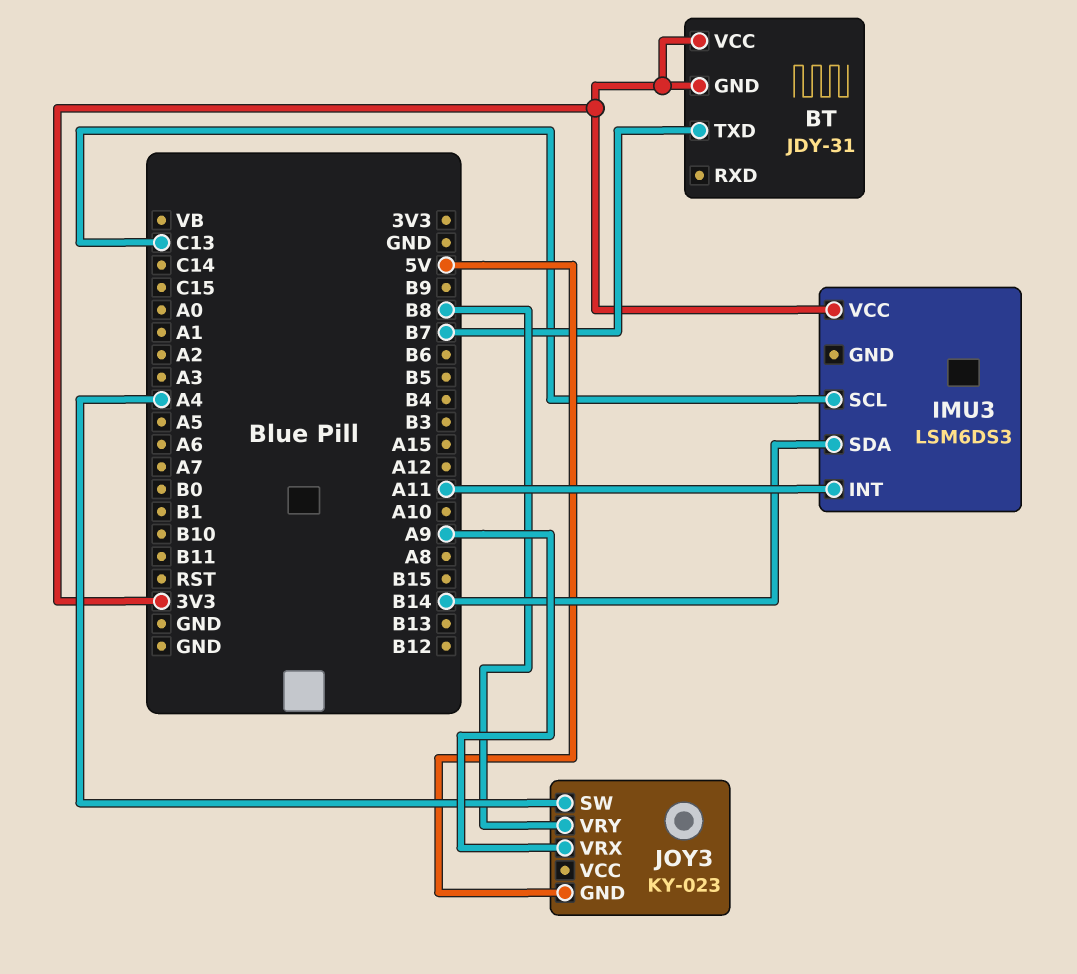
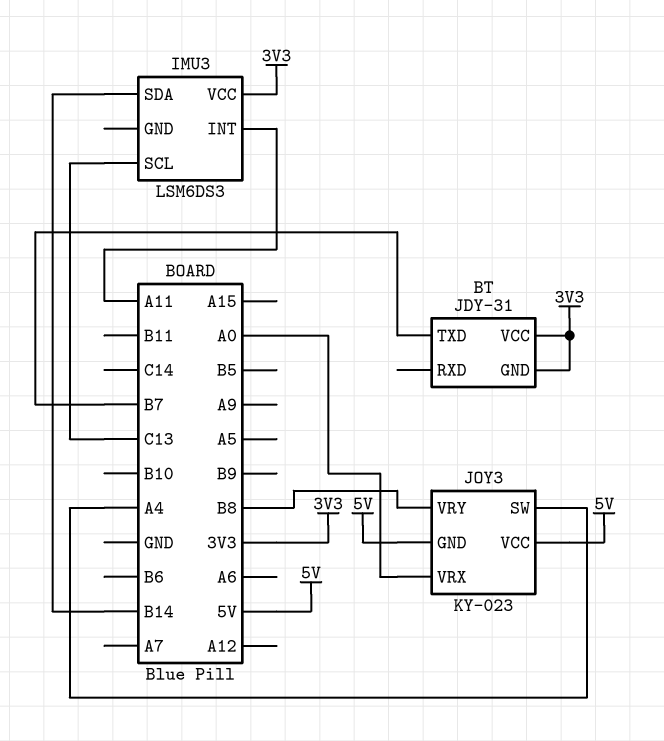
JOY3 pin VCC: none -> 5V
JOY3 pin VRX: A9 -> A0

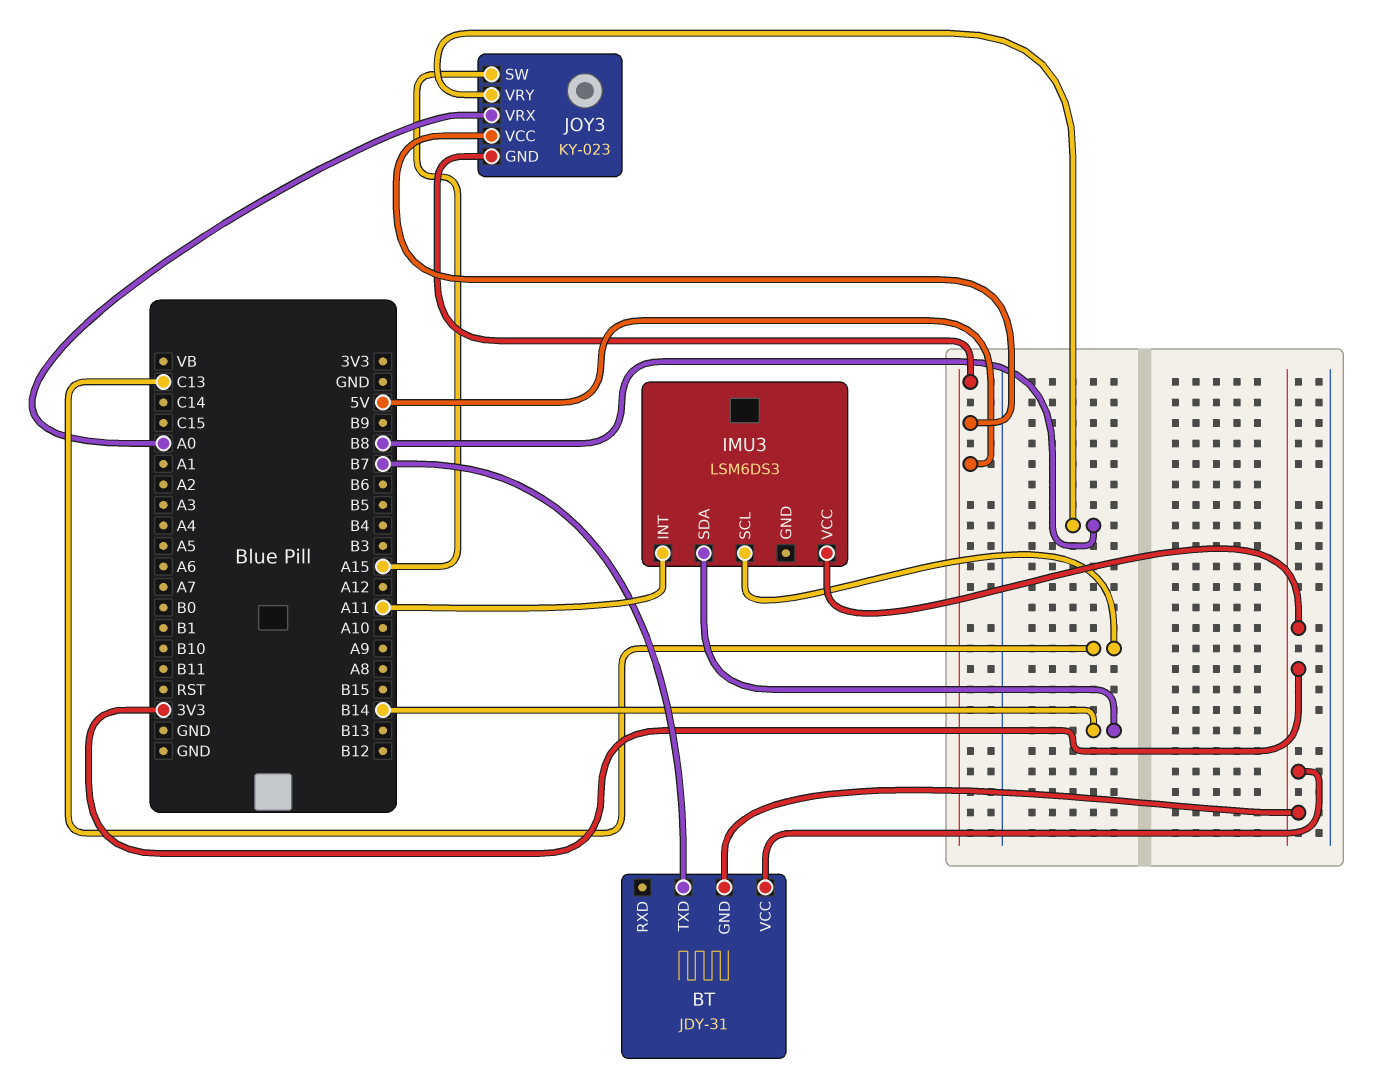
JOY3 pin SW: A4 -> A15

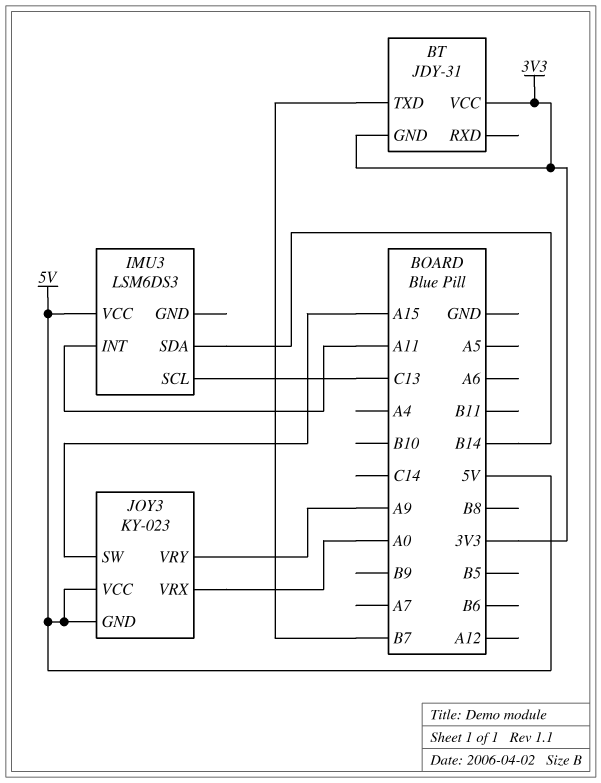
IMU3 pin VCC: 3V3 -> 5V
JOY3 pin VRY: B8 -> A9

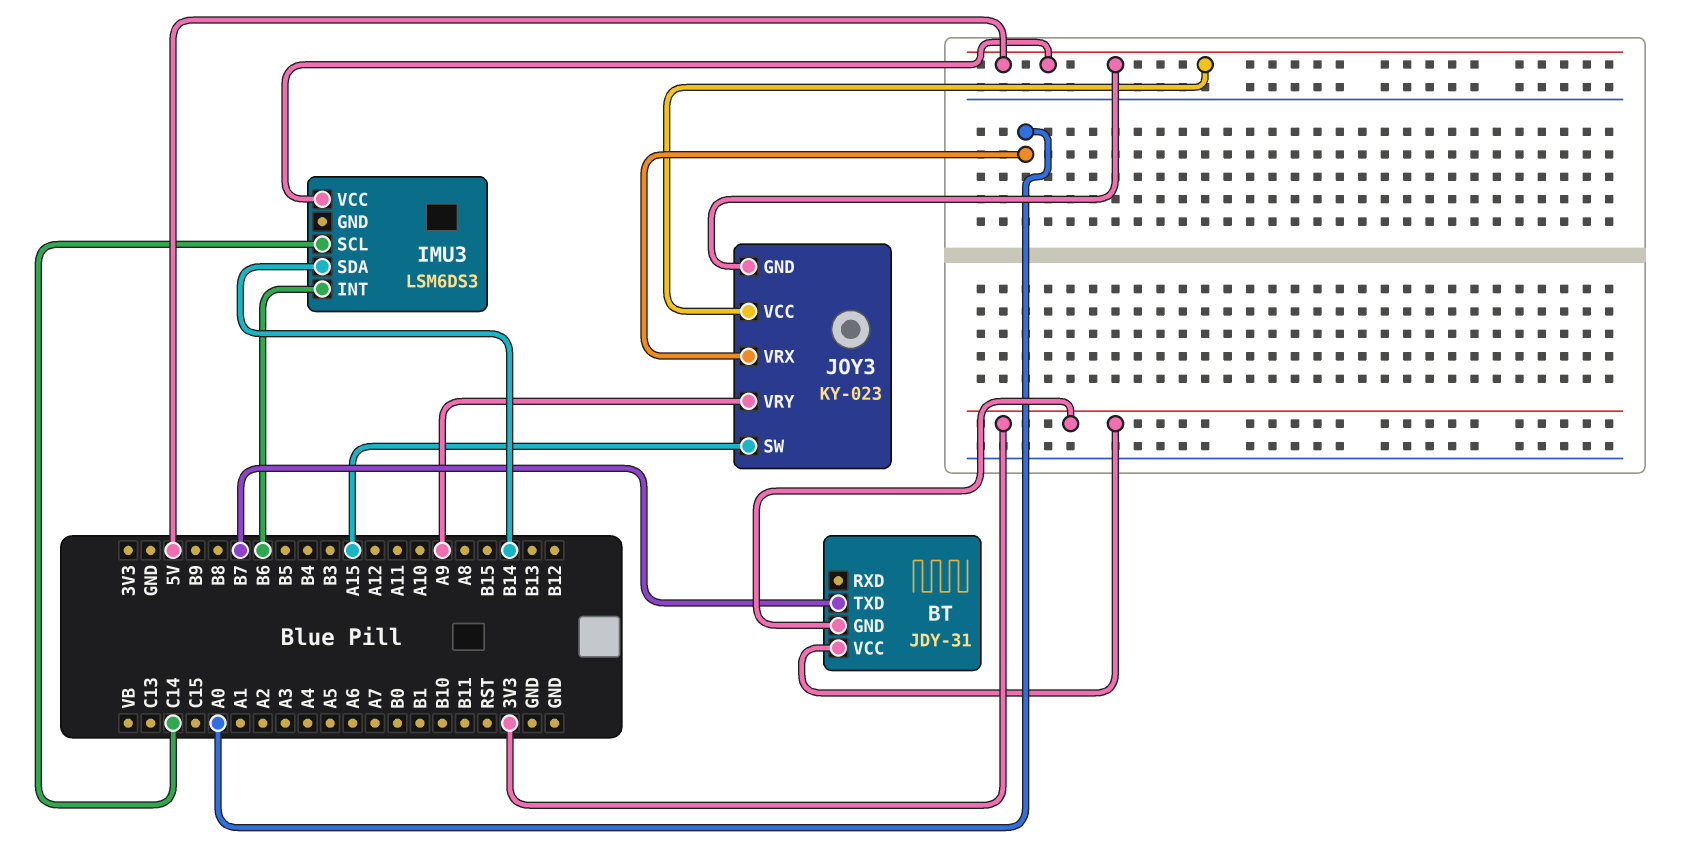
IMU3 pin INT: A11 -> B6
IMU3 pin SCL: C13 -> C14

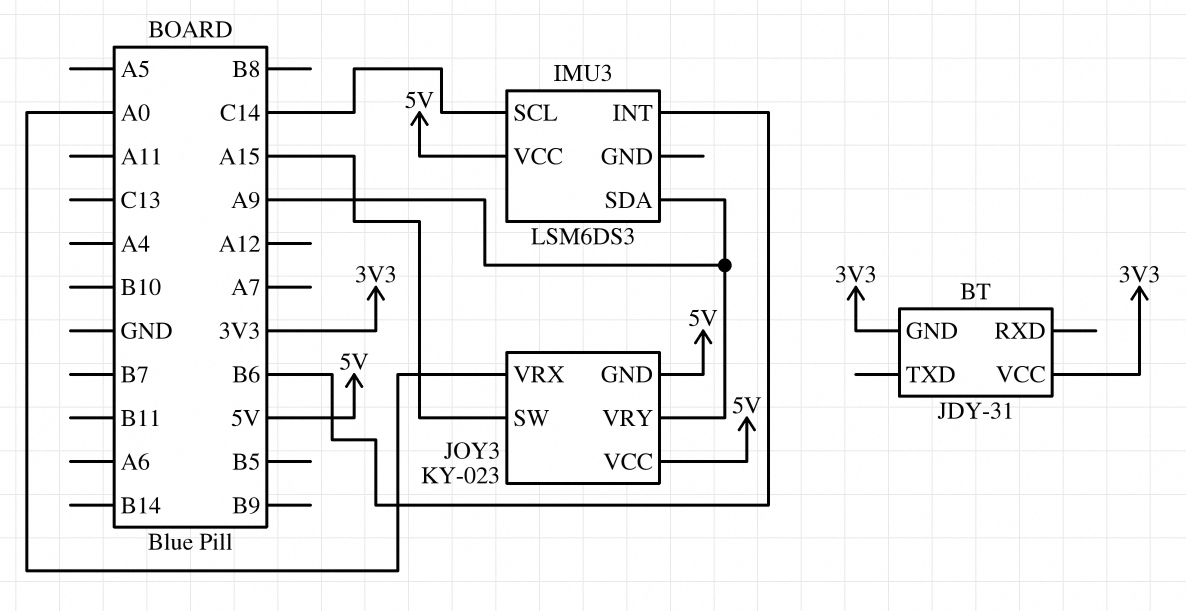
BT pin TXD: B7 -> none
IMU3 pin SDA: B14 -> A9

